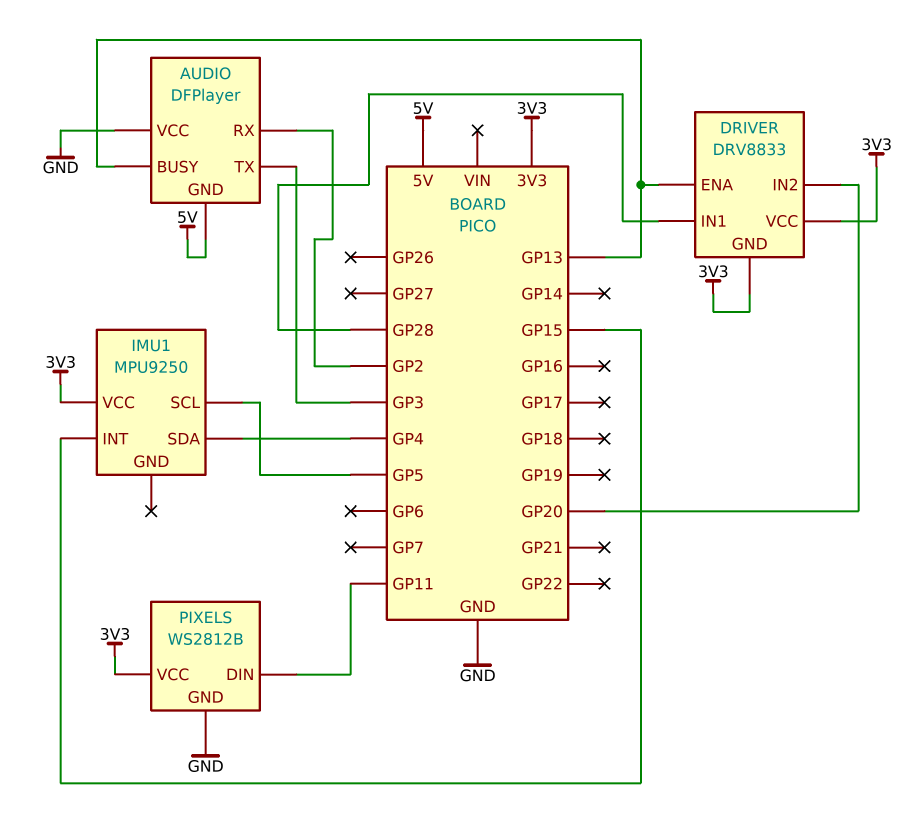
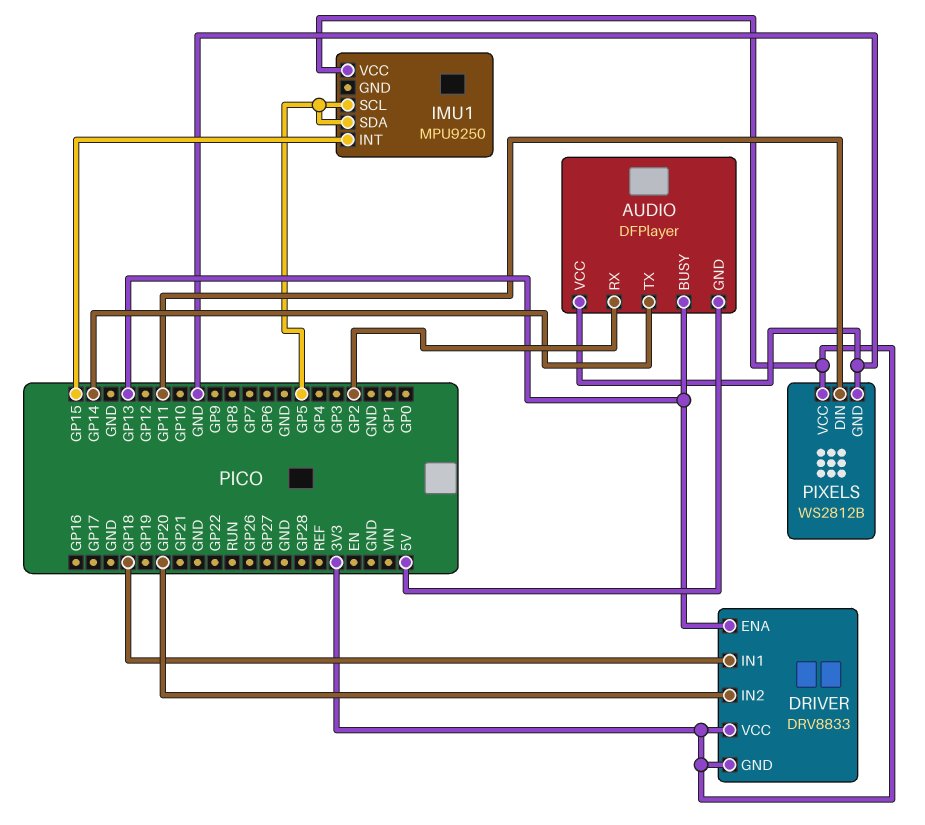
AUDIO pin TX: GP3 -> GP14
DRIVER pin IN1: GP28 -> GP18
IMU1 pin SDA: GP4 -> GP5

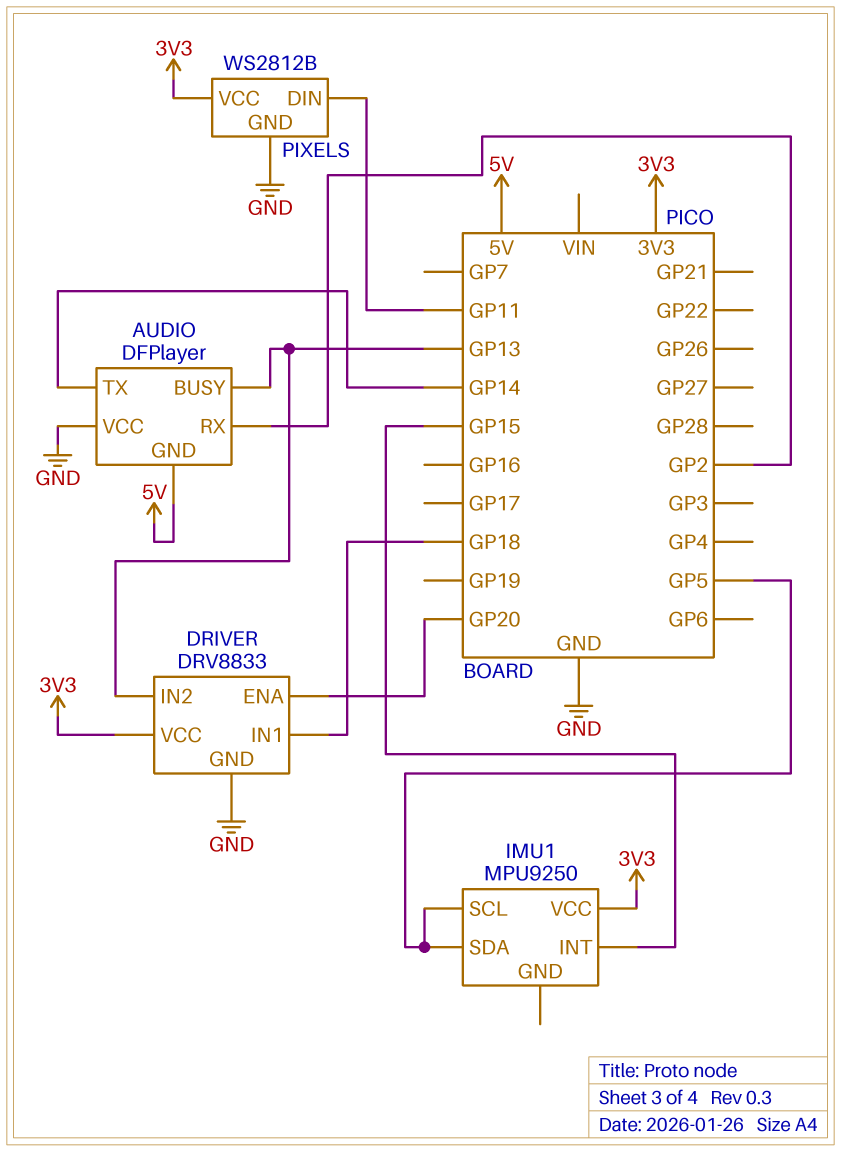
DRIVER pin ENA: GP13 -> GP20
DRIVER pin GND: 3V3 -> GND
DRIVER pin IN2: GP20 -> GP13

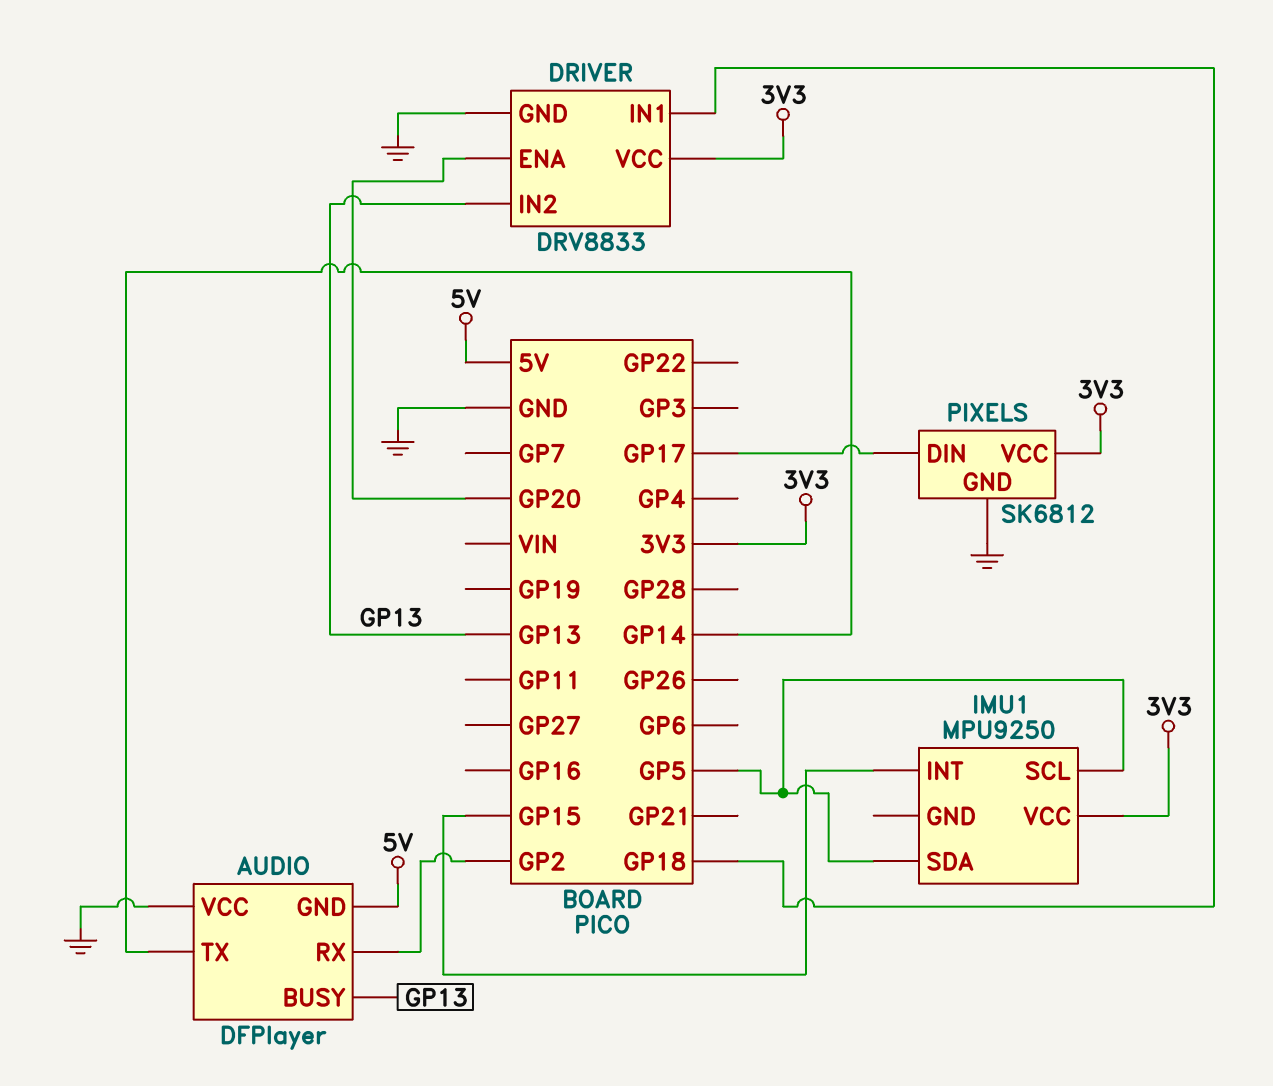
PIXELS: WS2812B -> SK6812
PIXELS pin DIN: GP11 -> GP17

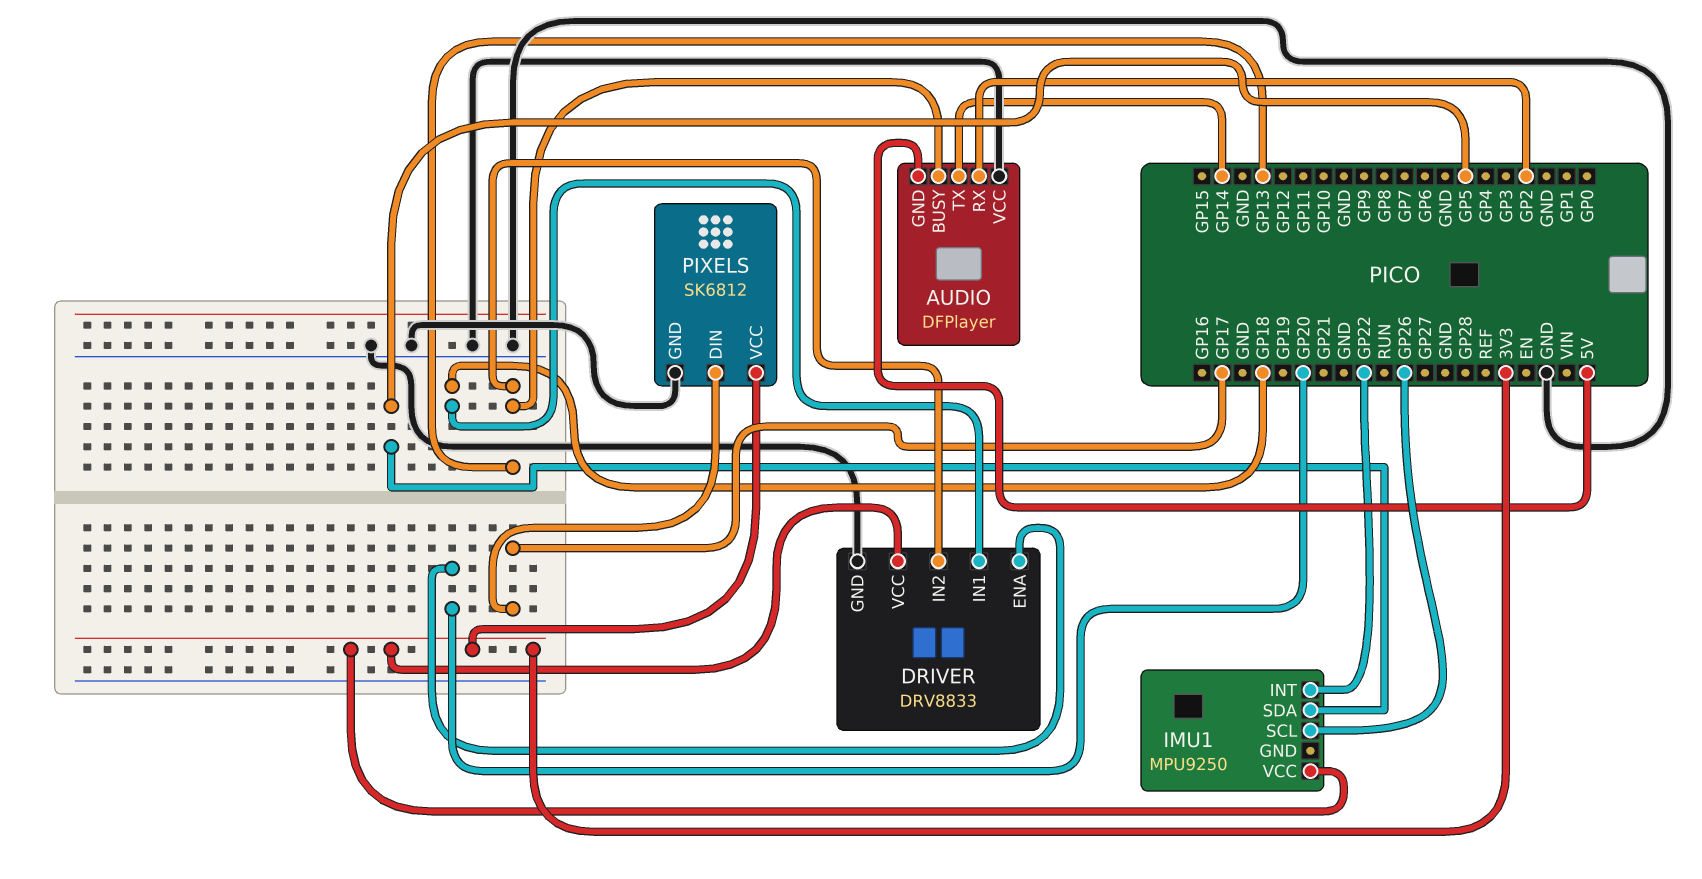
IMU1 pin INT: GP15 -> GP22
IMU1 pin SCL: GP5 -> GP26

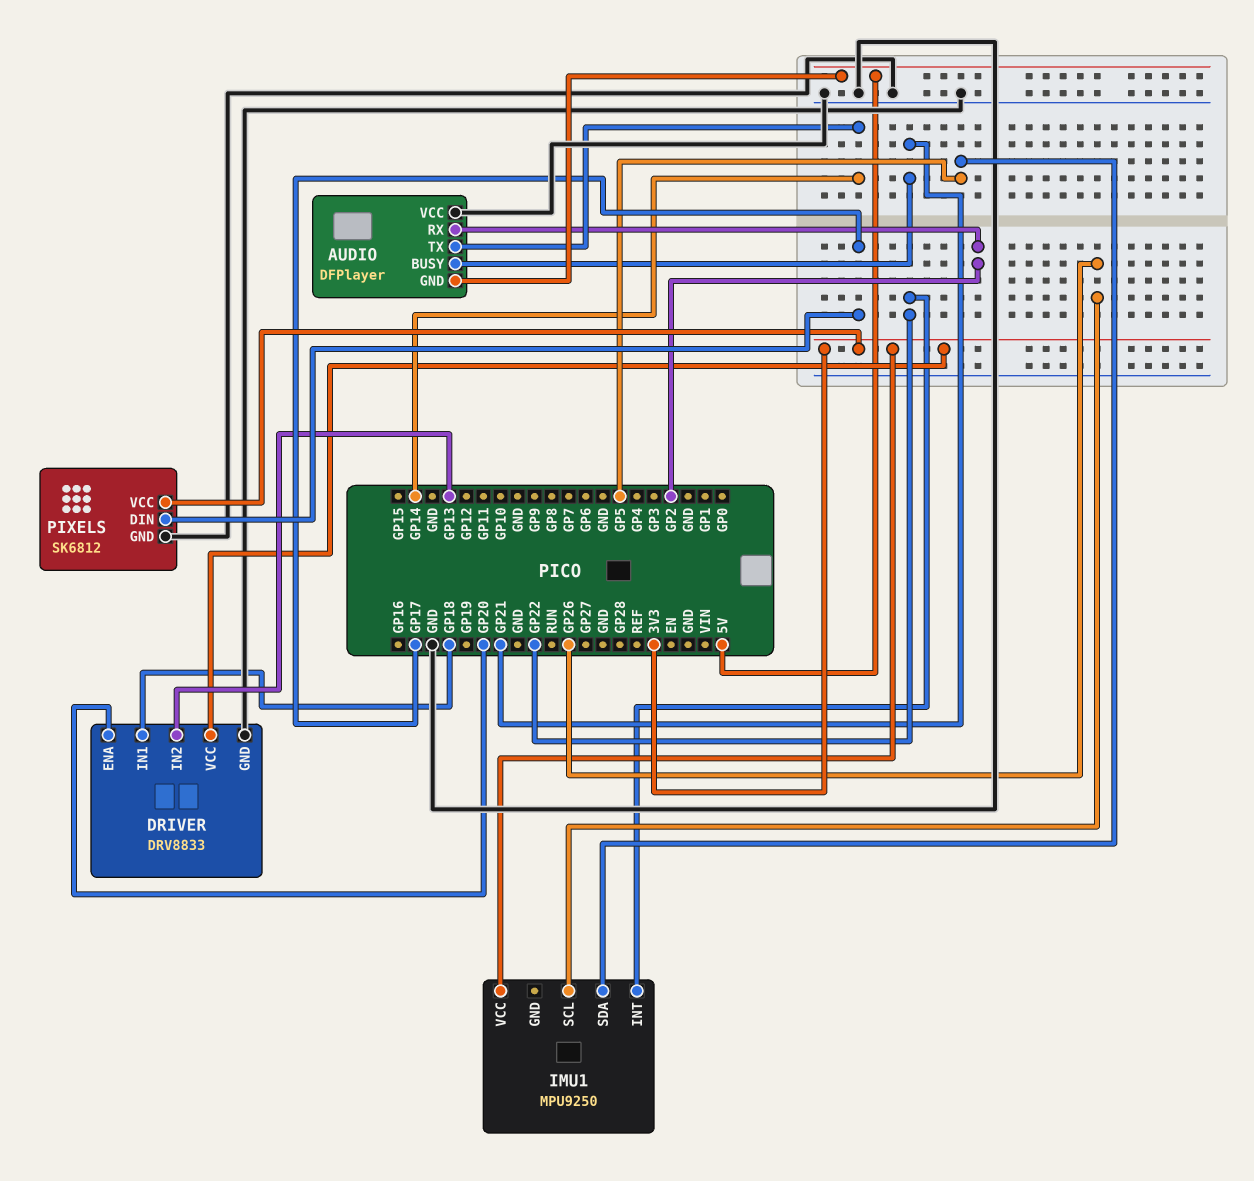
AUDIO pin BUSY: GP13 -> GP21

